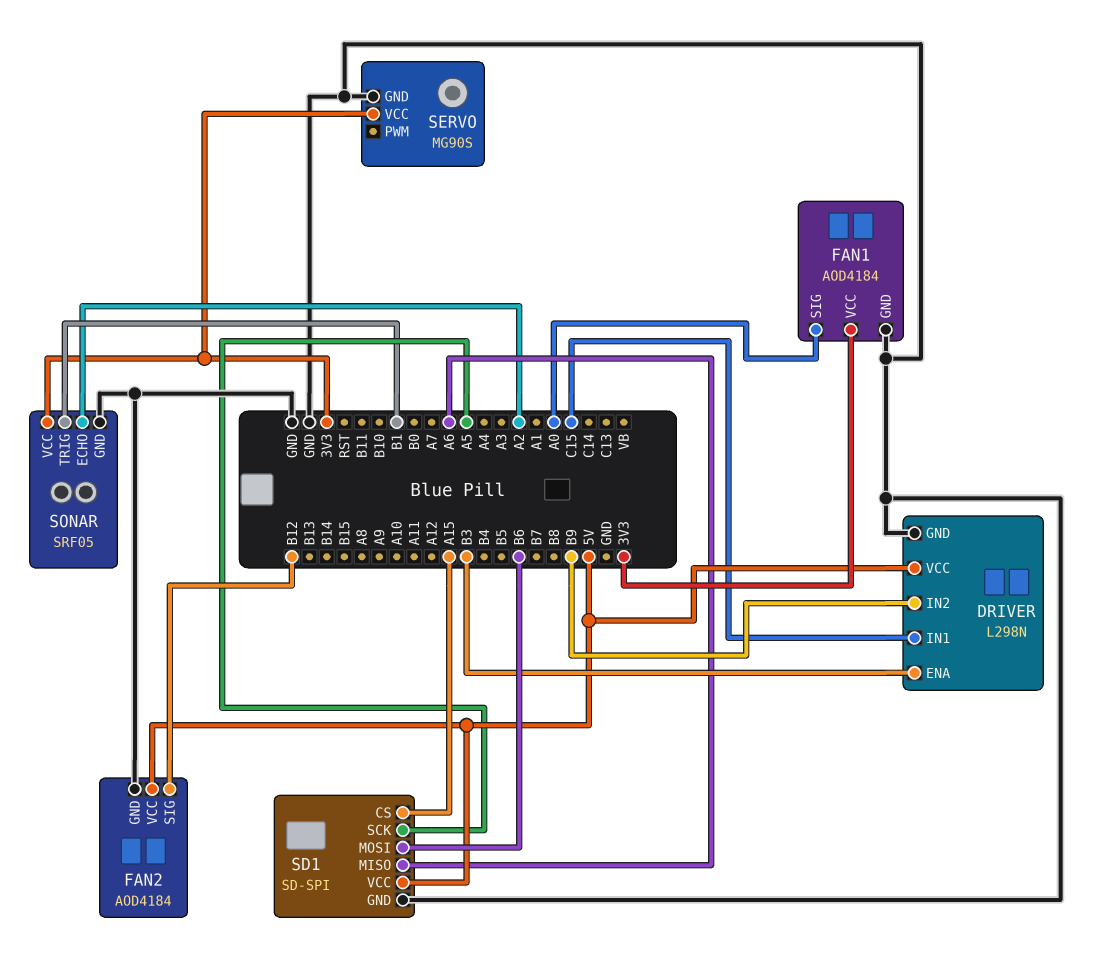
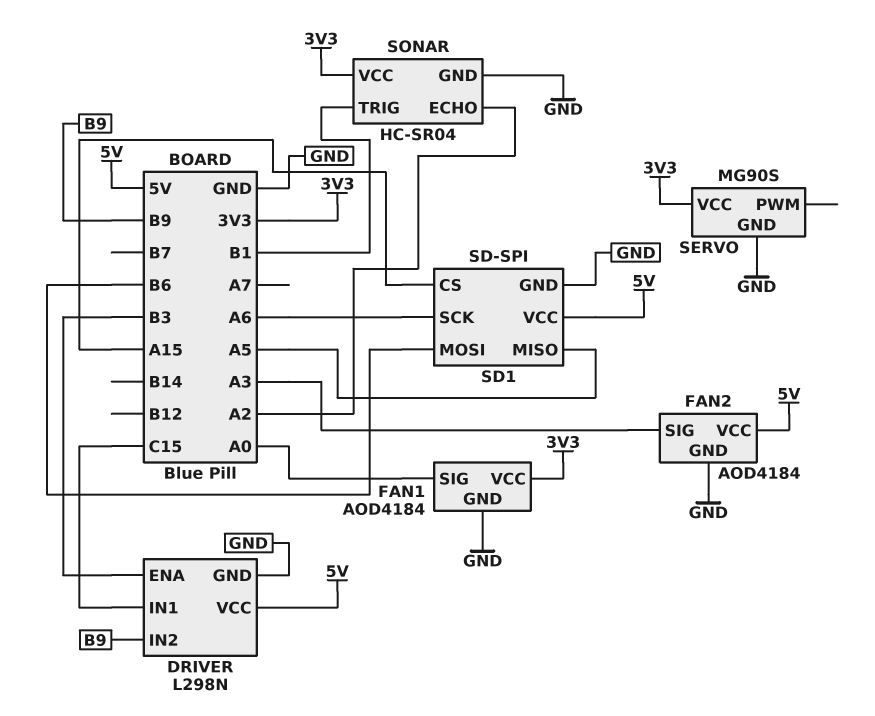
FAN2 pin SIG: B12 -> A3
SD1 pin MISO: A6 -> A5
SD1 pin SCK: A5 -> A6
SONAR: SRF05 -> HC-SR04

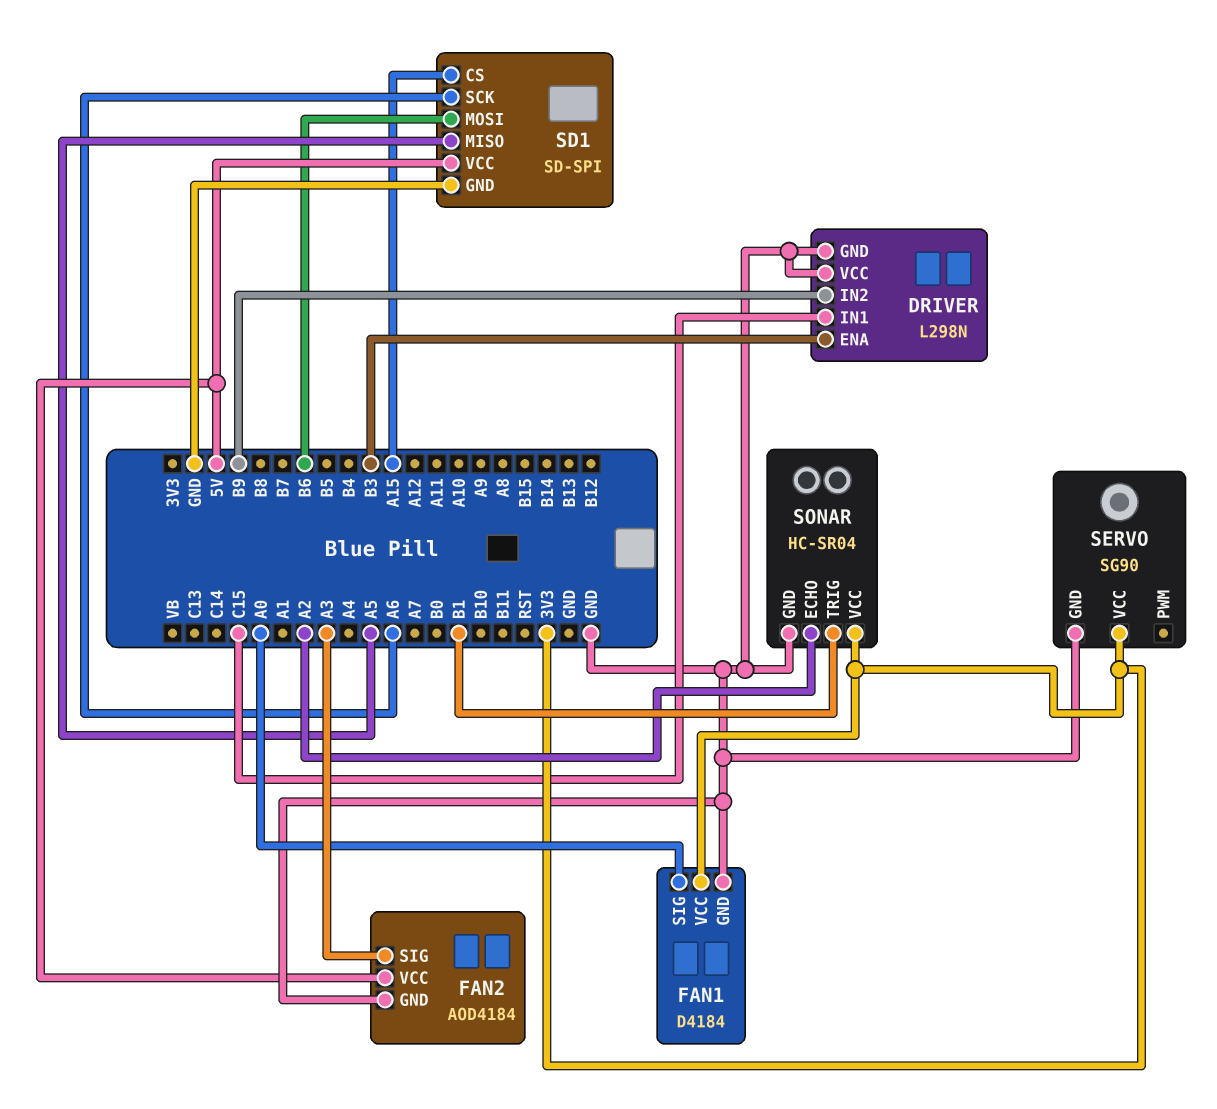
DRIVER pin VCC: 5V -> GND
FAN1: AOD4184 -> D4184
SERVO: MG90S -> SG90

